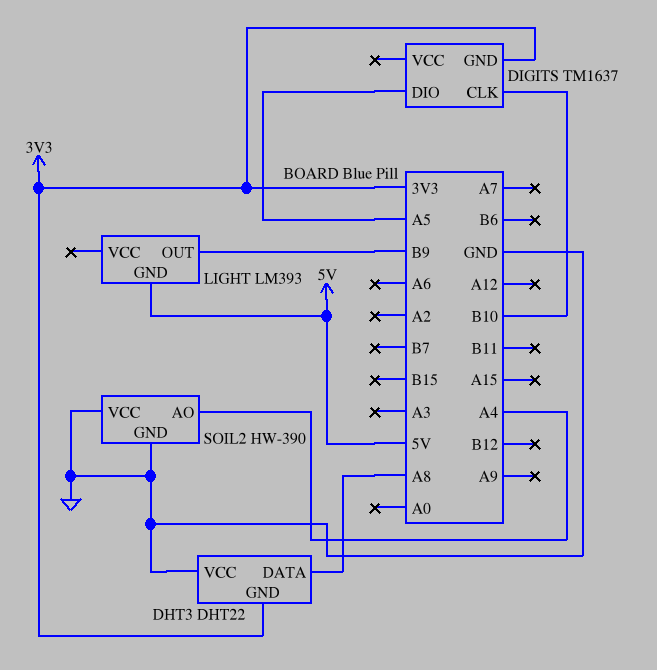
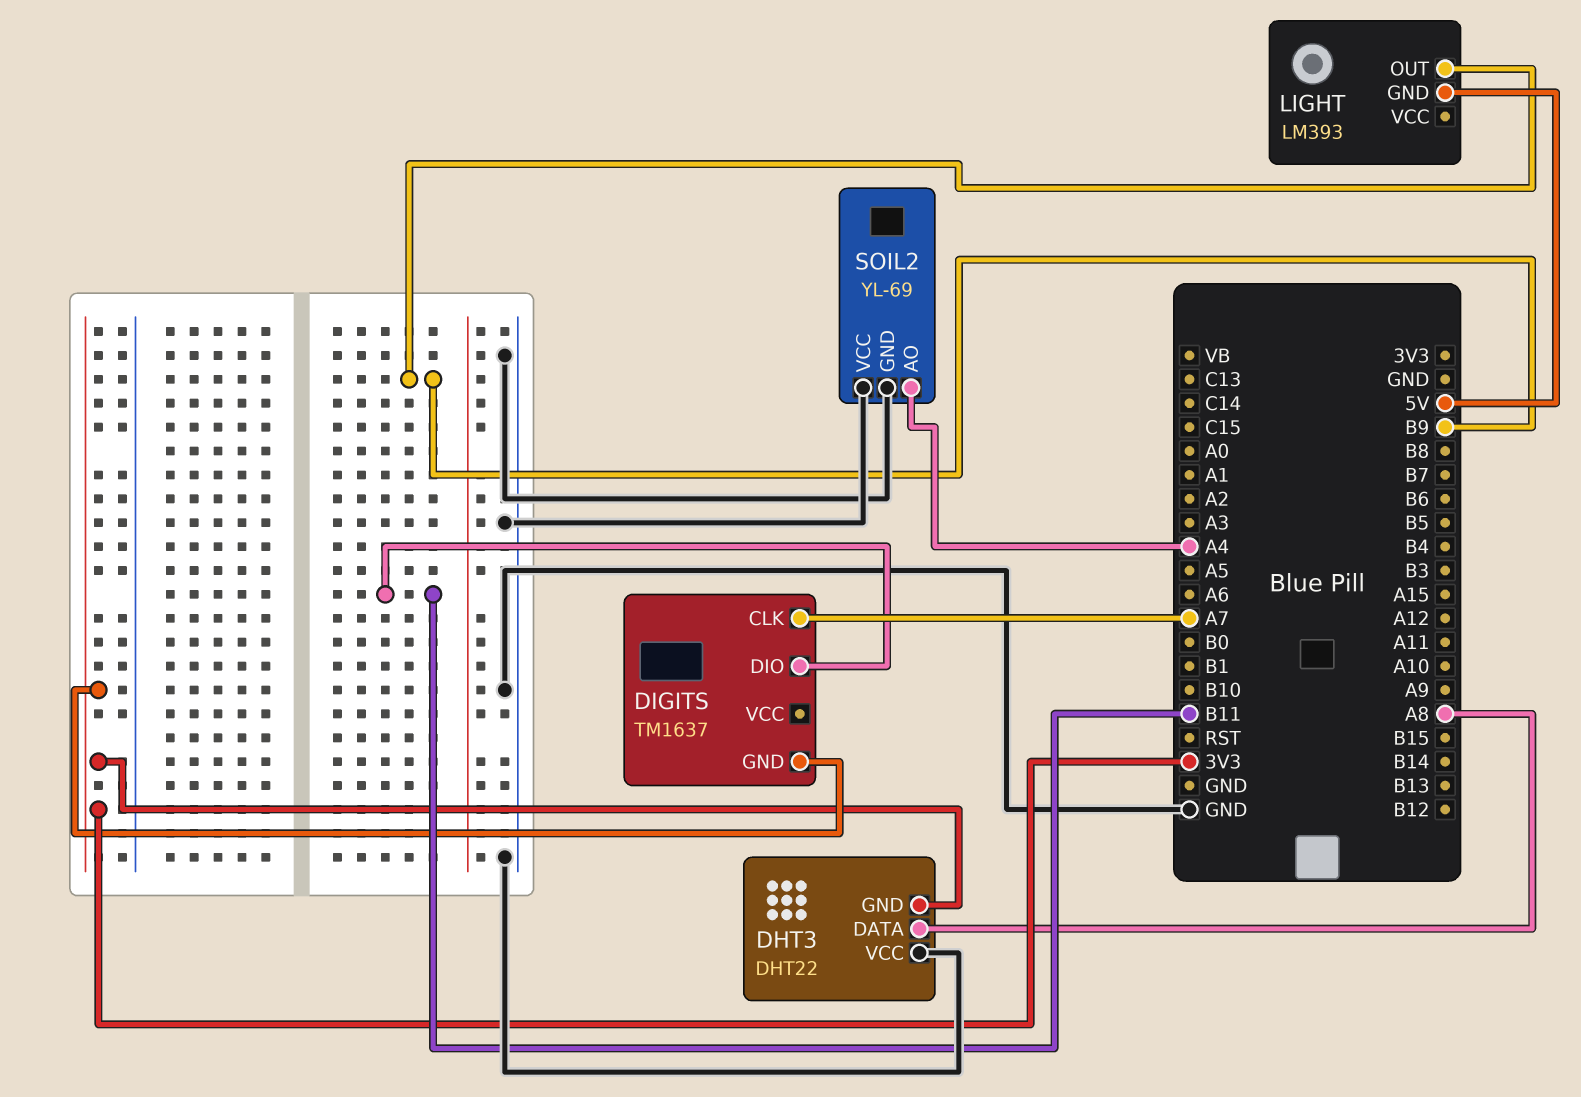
DIGITS pin CLK: B10 -> A7
DIGITS pin DIO: A5 -> B11
SOIL2: HW-390 -> YL-69

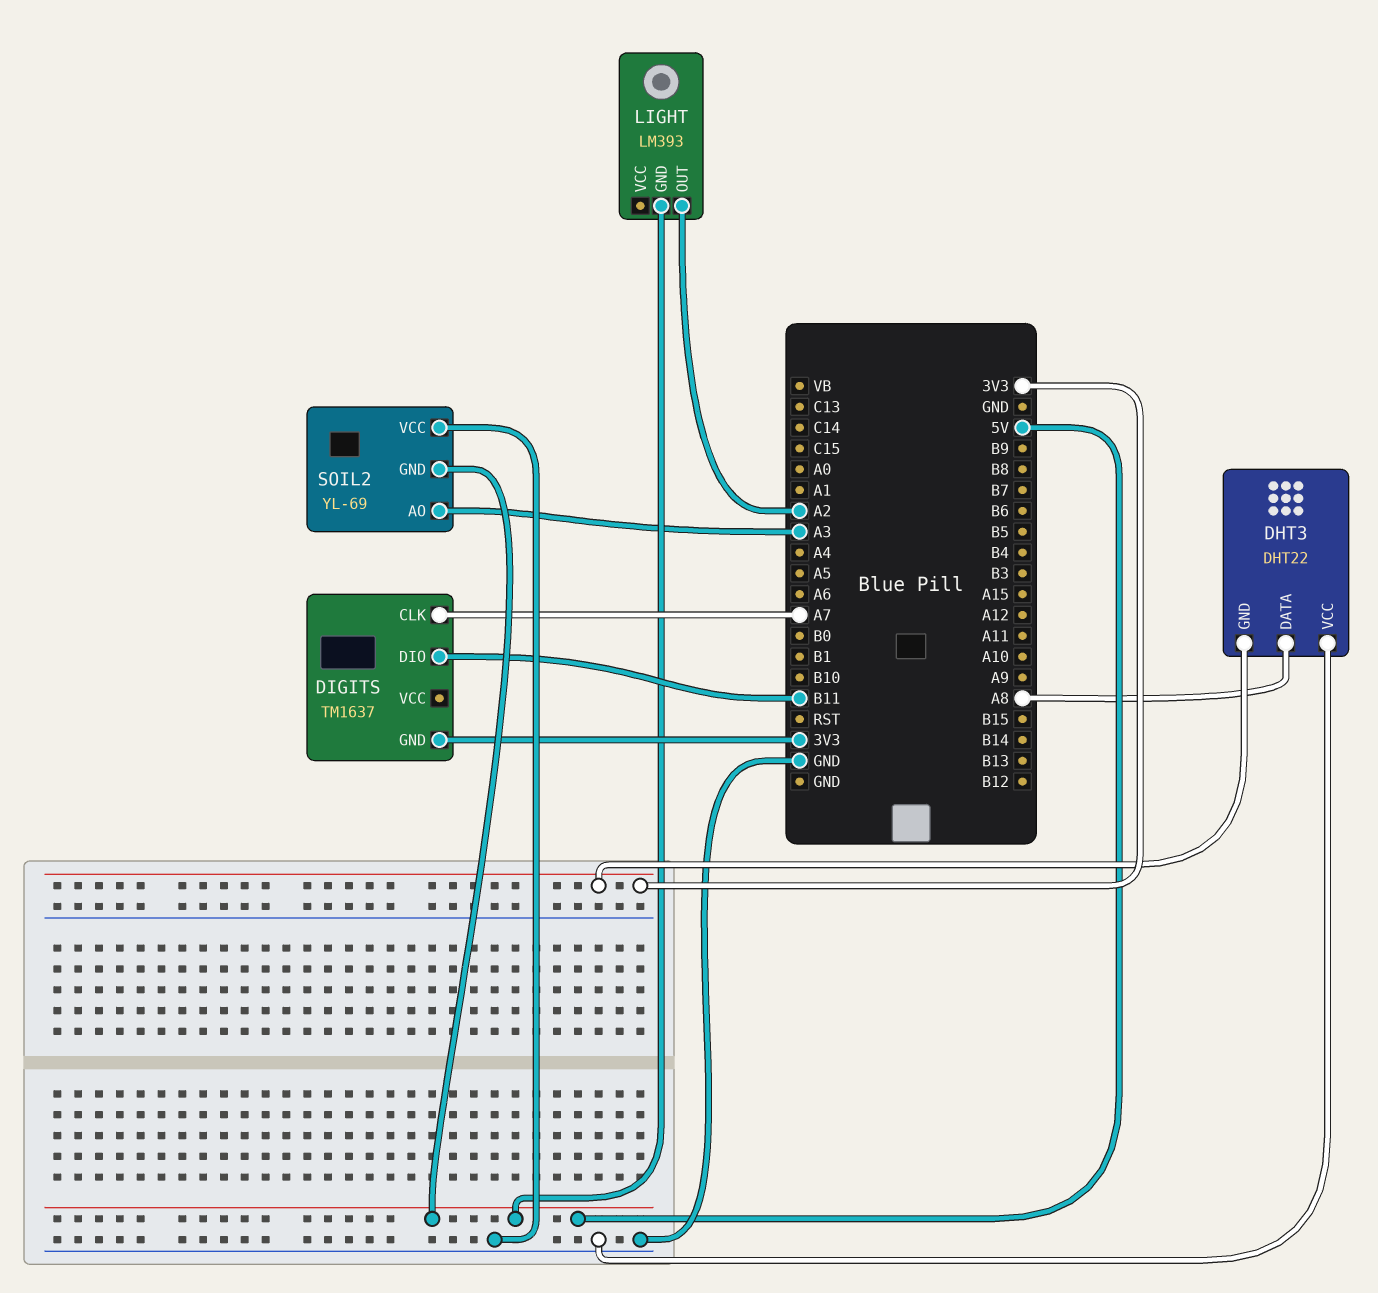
LIGHT pin OUT: B9 -> A2
SOIL2 pin AO: A4 -> A3
SOIL2 pin GND: GND -> 5V

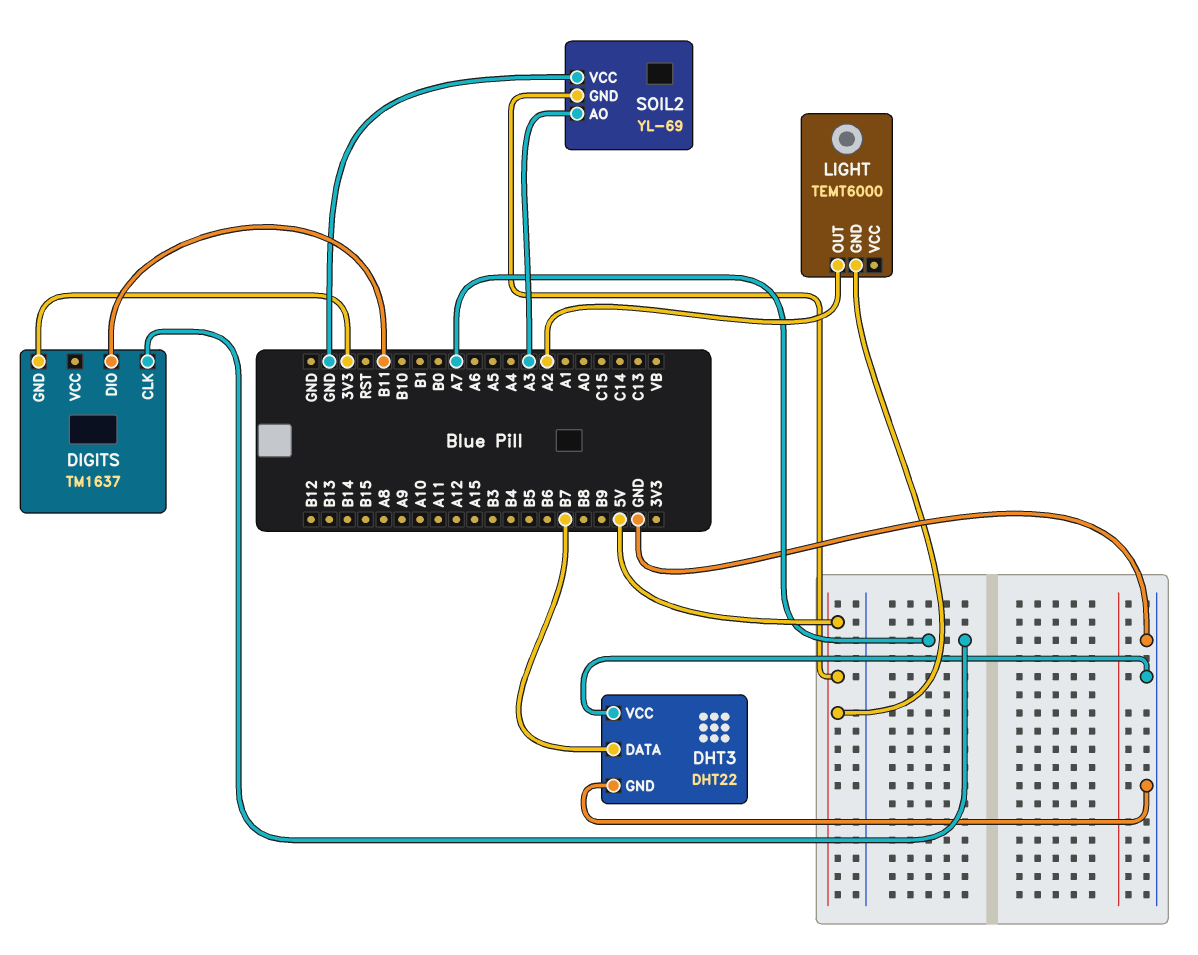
DHT3 pin DATA: A8 -> B7
DHT3 pin GND: 3V3 -> GND
LIGHT: LM393 -> TEMT6000

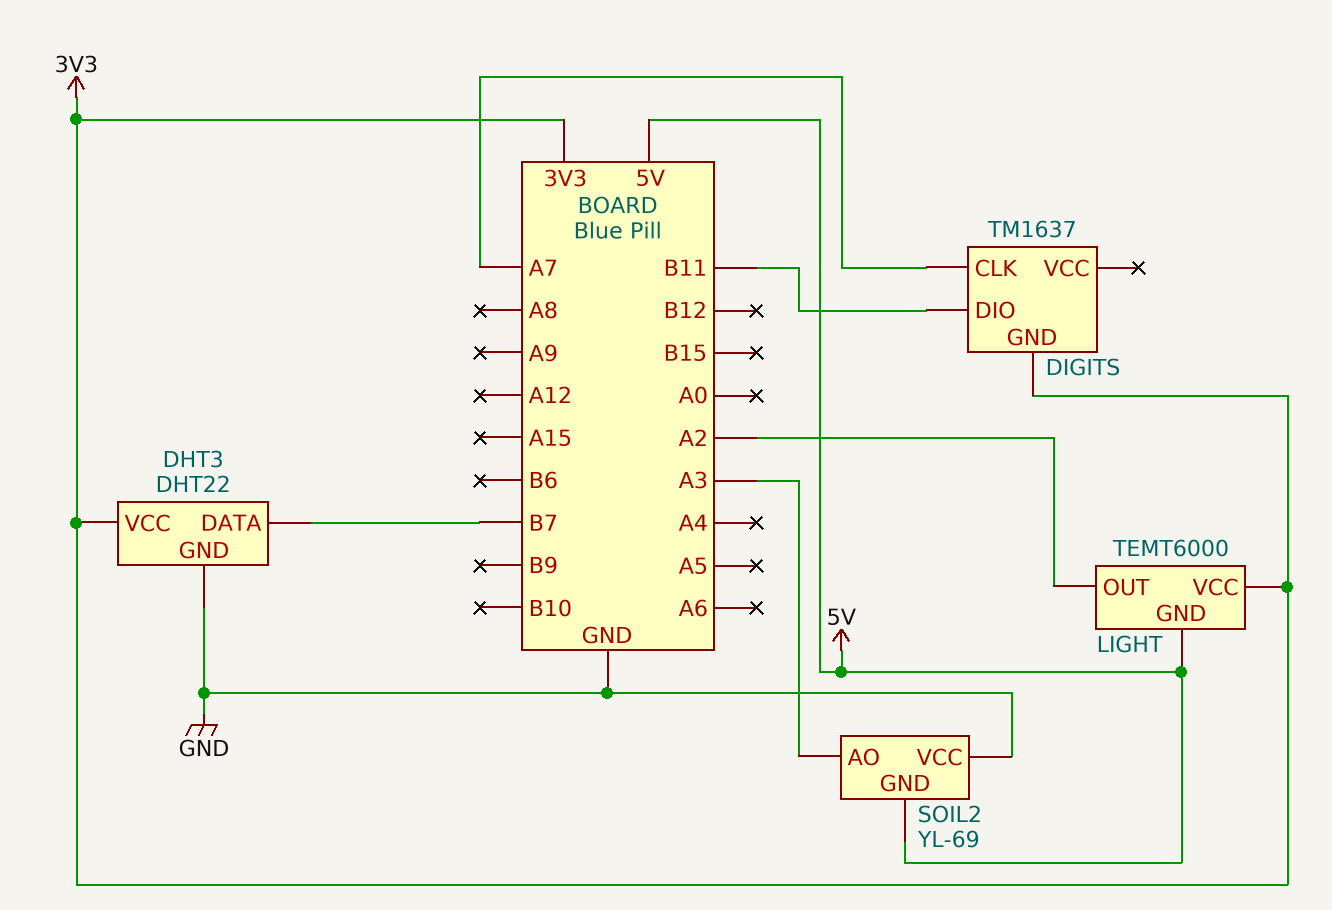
DHT3 pin VCC: GND -> 3V3
LIGHT pin VCC: none -> 3V3

